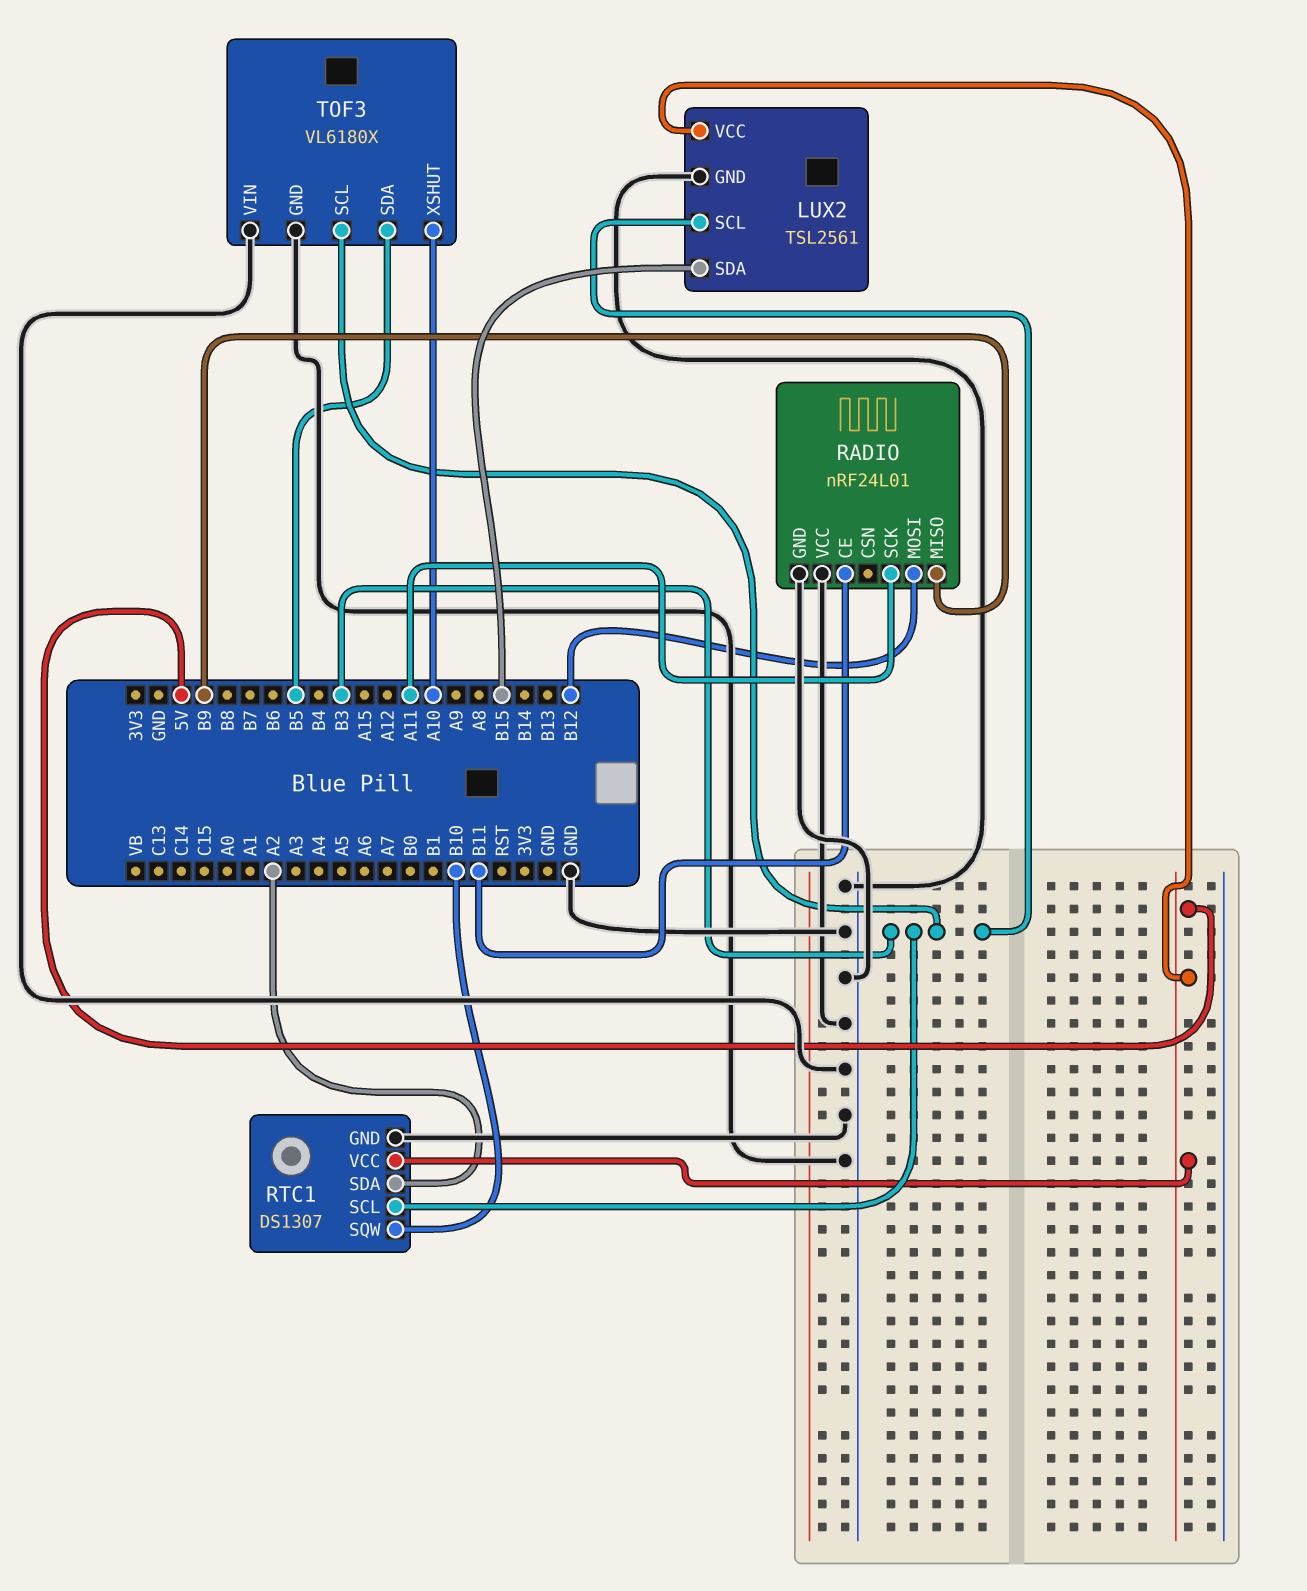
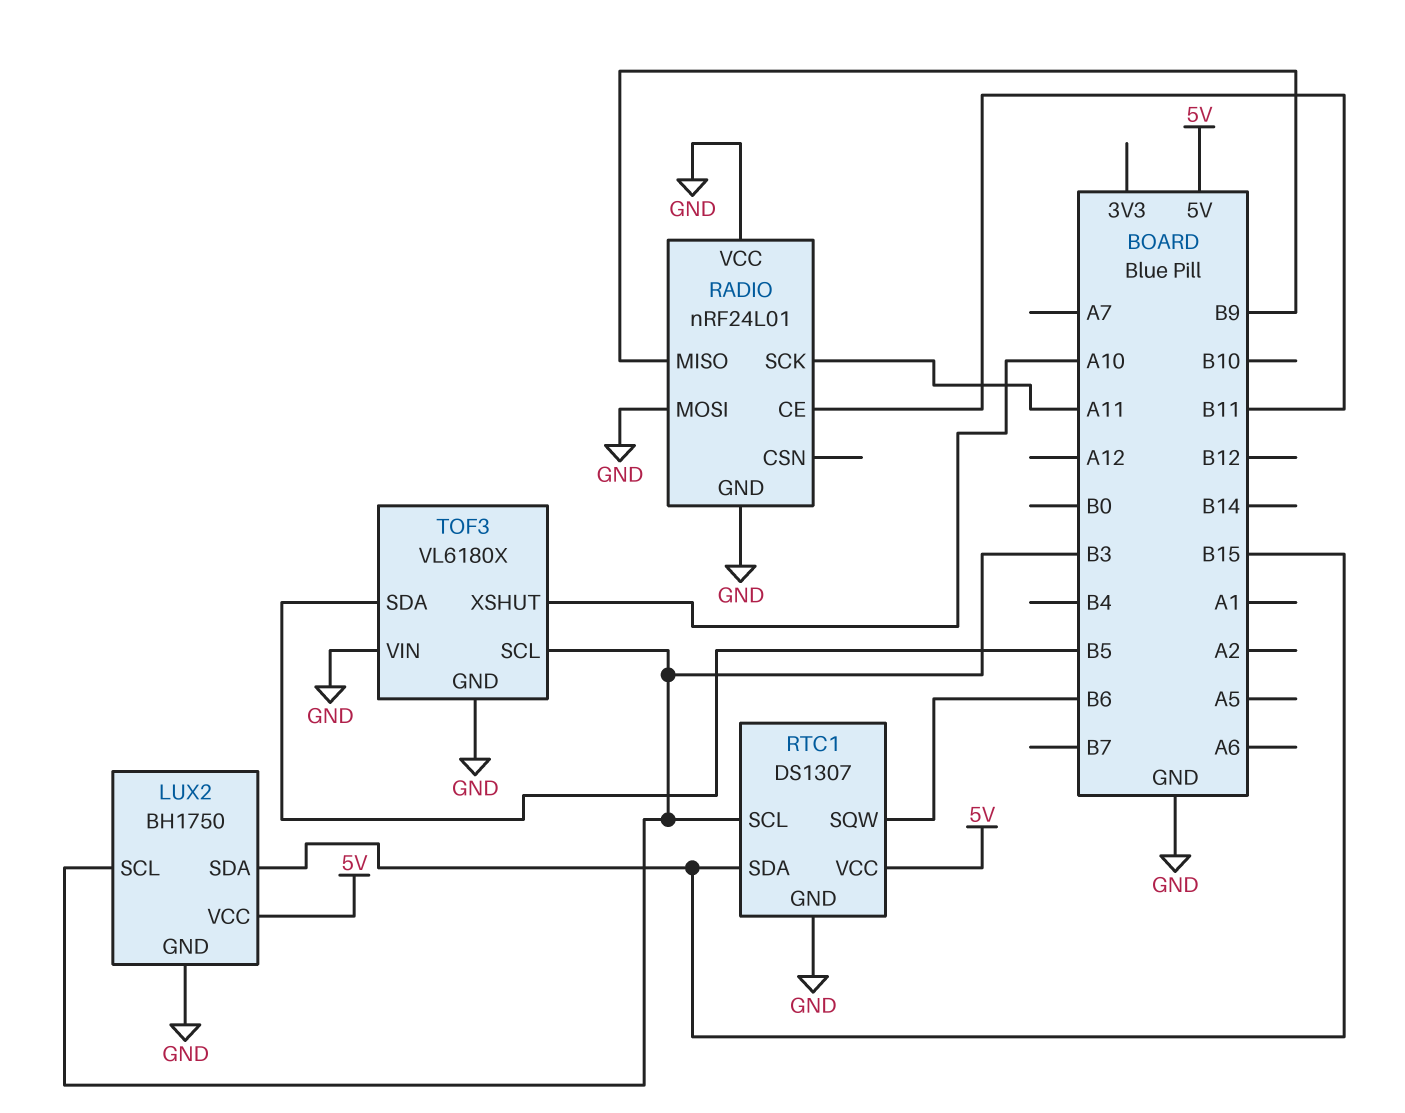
LUX2: TSL2561 -> BH1750
RADIO pin MOSI: B12 -> GND
RTC1 pin SDA: A2 -> B15
RTC1 pin SQW: B10 -> B6

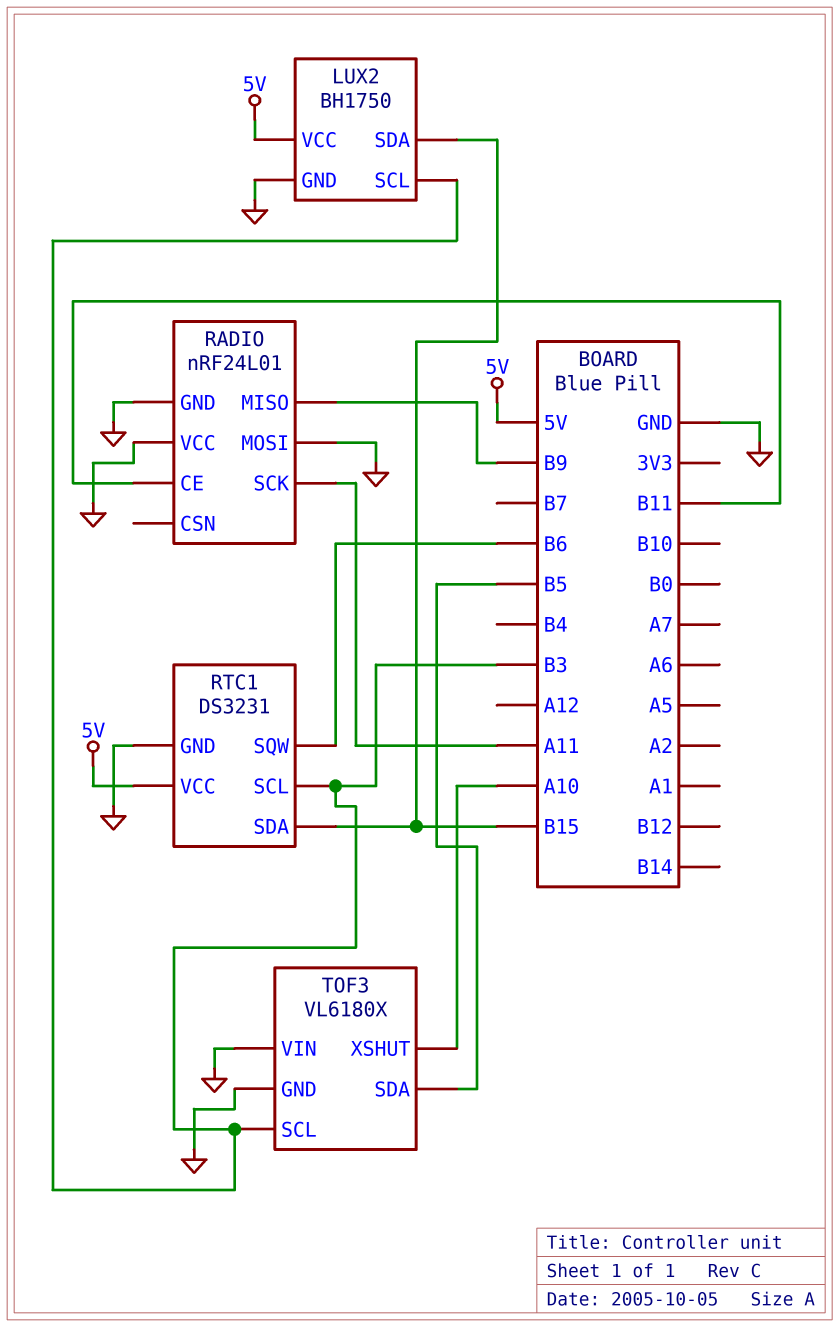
RTC1: DS1307 -> DS3231

